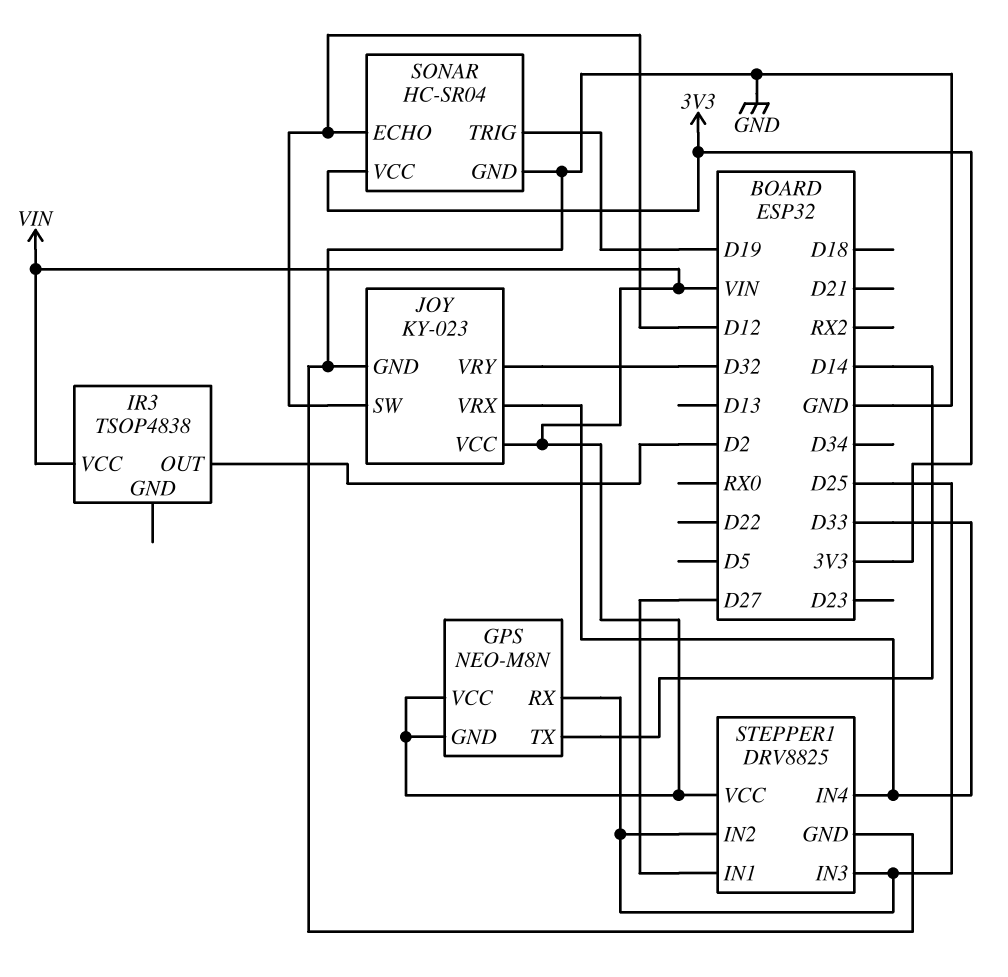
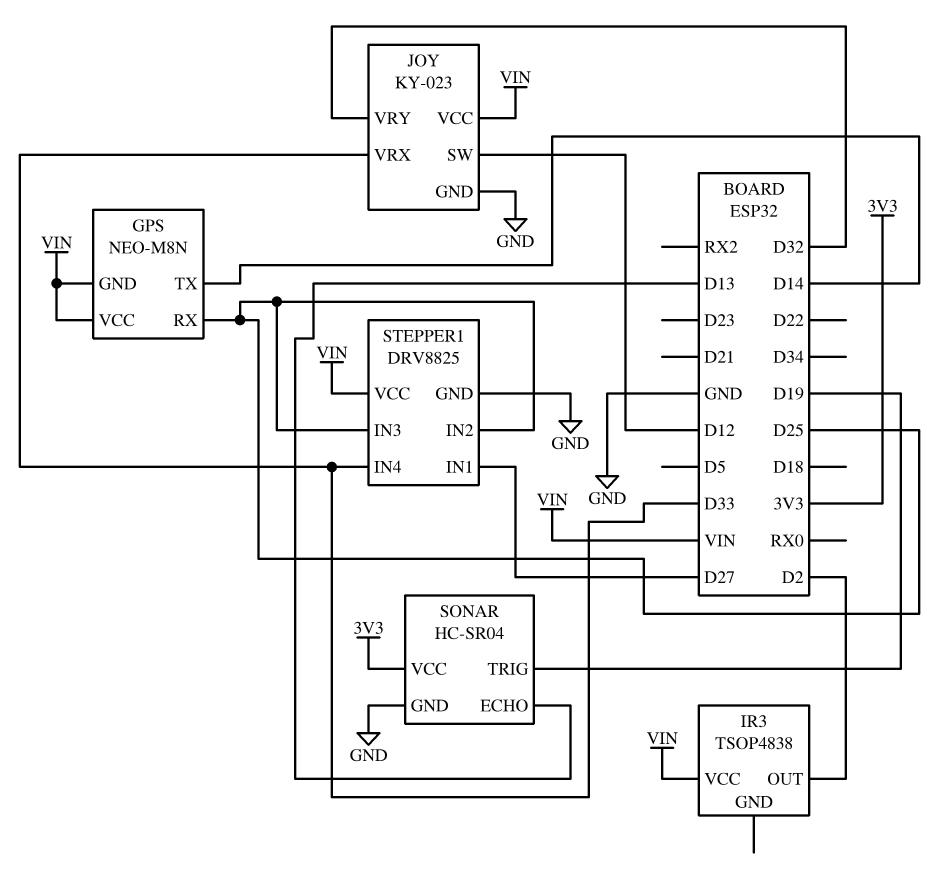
SONAR pin ECHO: D12 -> D13

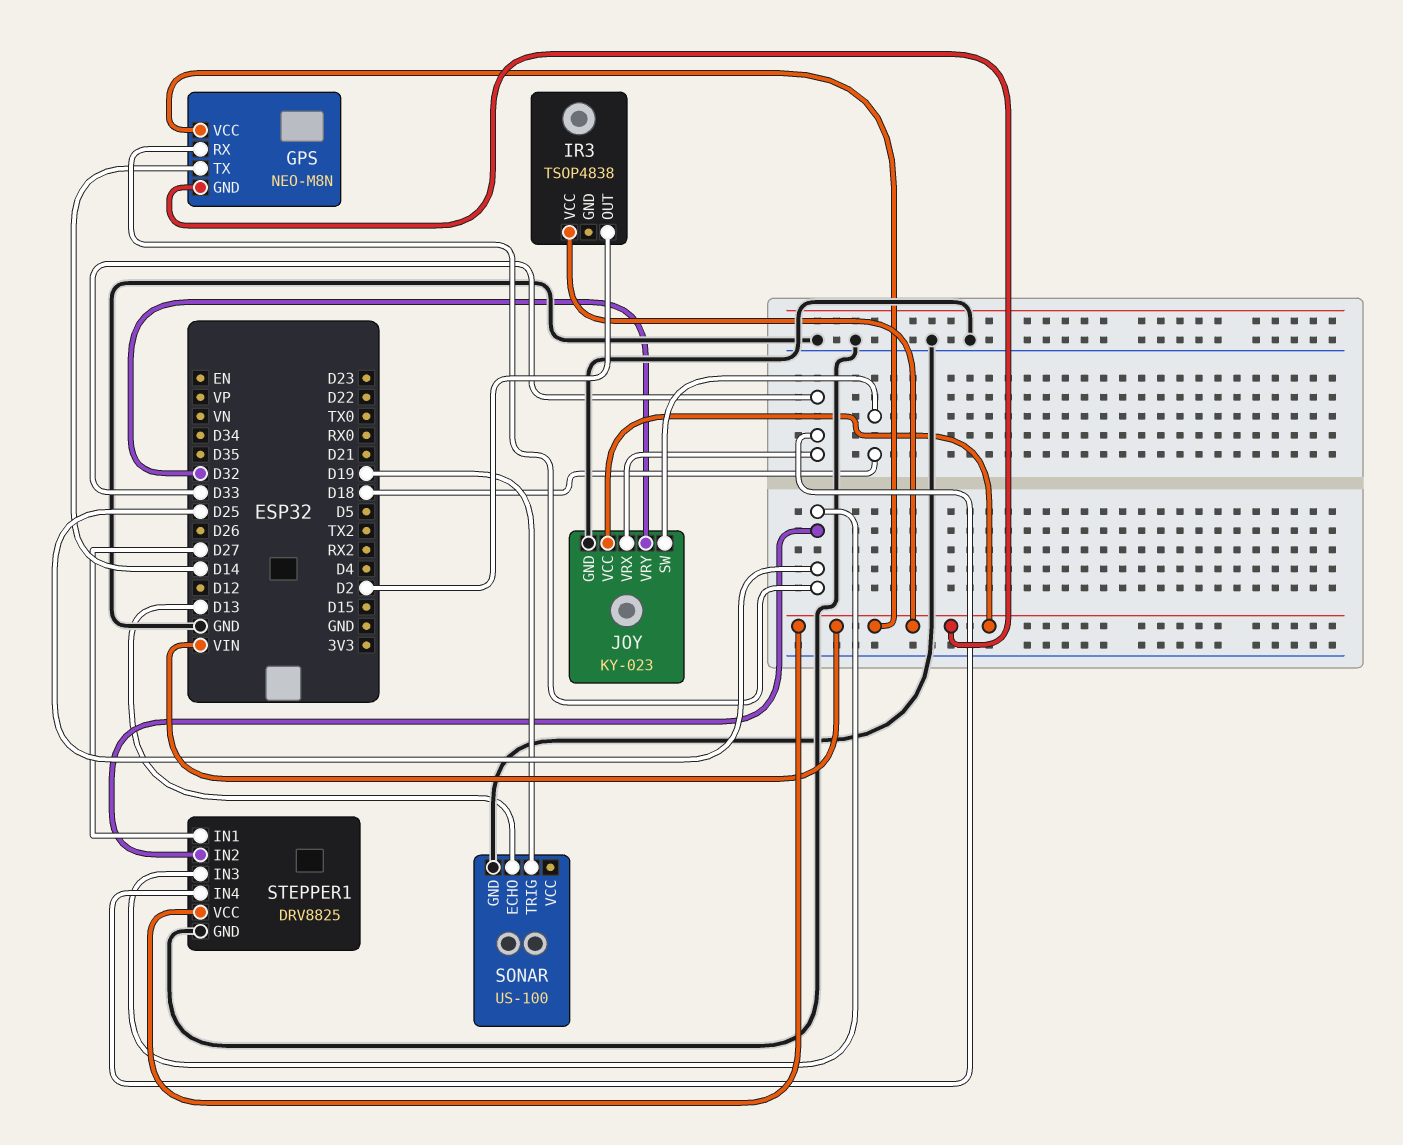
JOY pin SW: D12 -> D18
SONAR: HC-SR04 -> US-100
SONAR pin VCC: 3V3 -> none

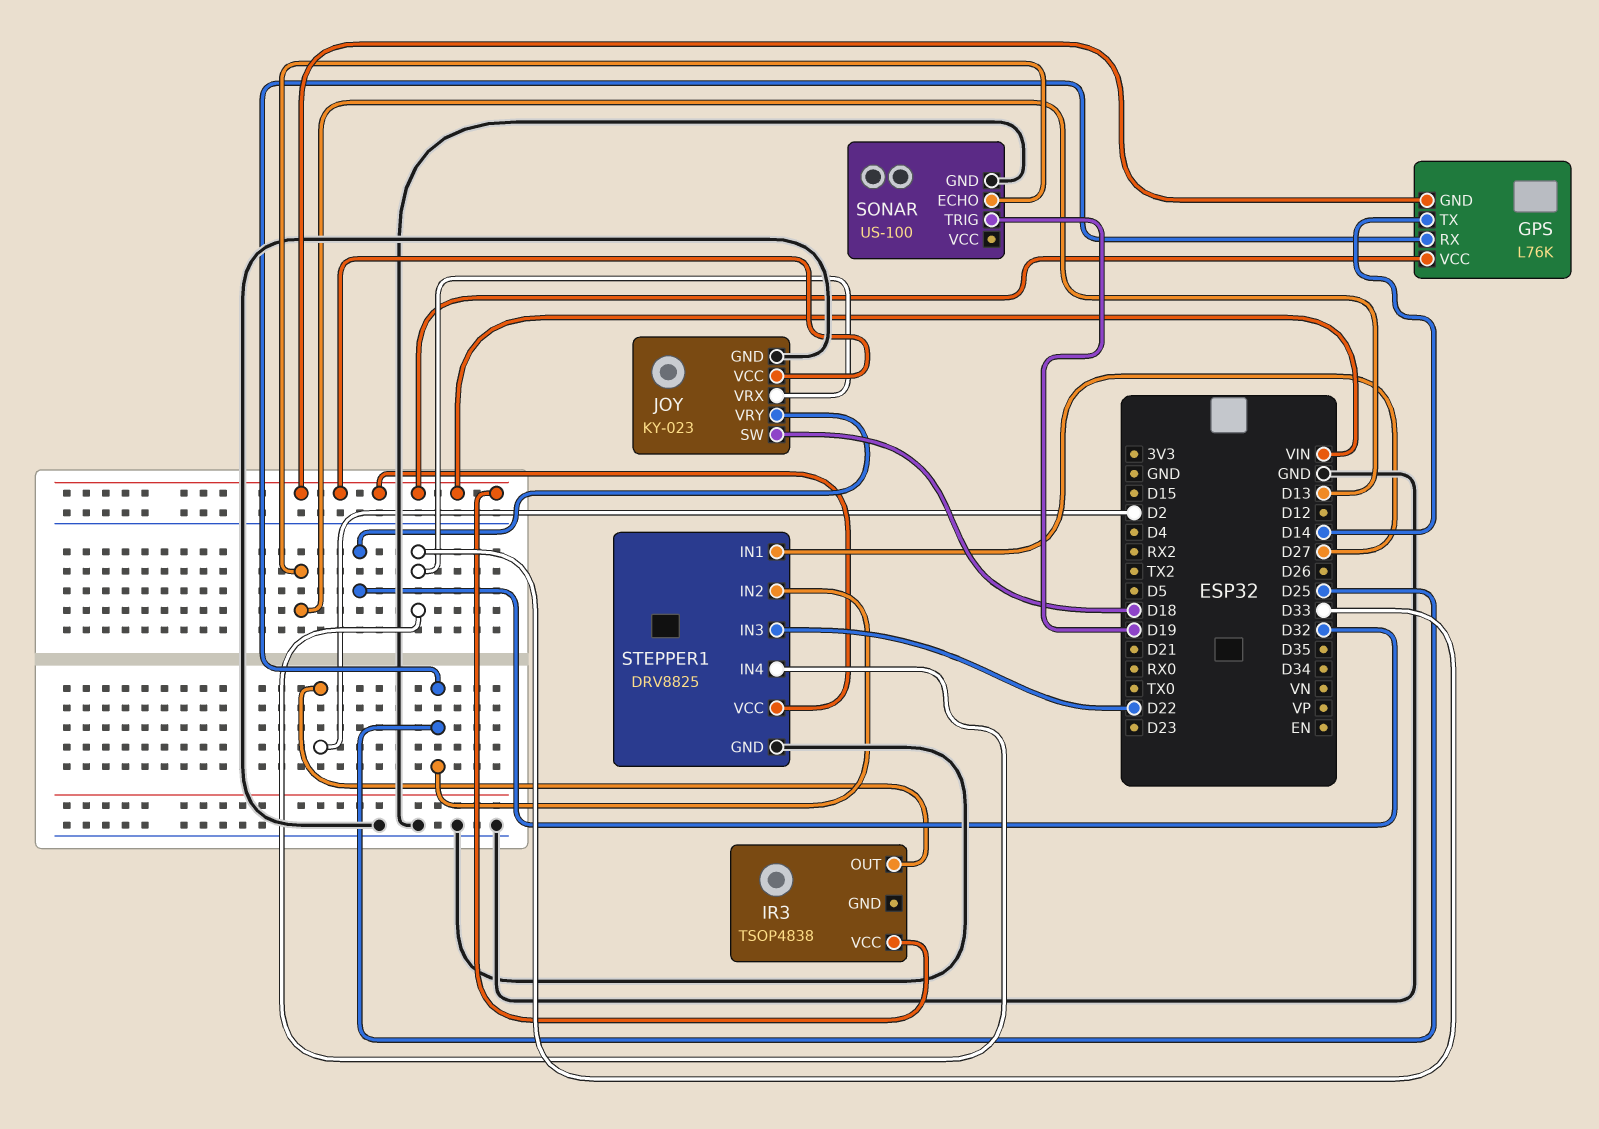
GPS: NEO-M8N -> L76K
STEPPER1 pin IN3: D25 -> D22

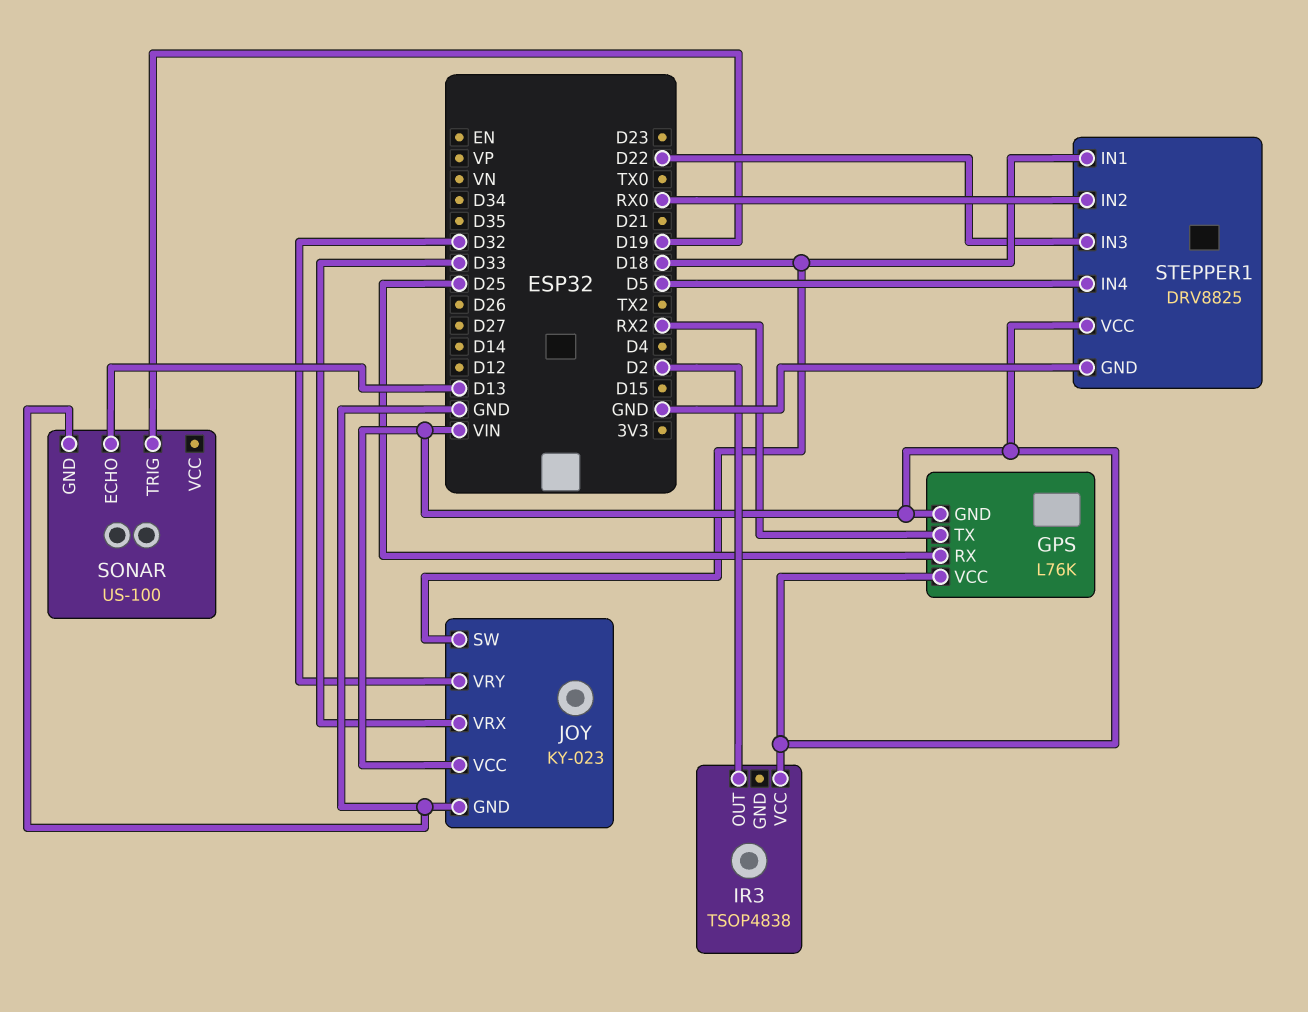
GPS pin TX: D14 -> RX2
STEPPER1 pin IN1: D27 -> D18
STEPPER1 pin IN2: D25 -> RX0
STEPPER1 pin IN4: D33 -> D5

